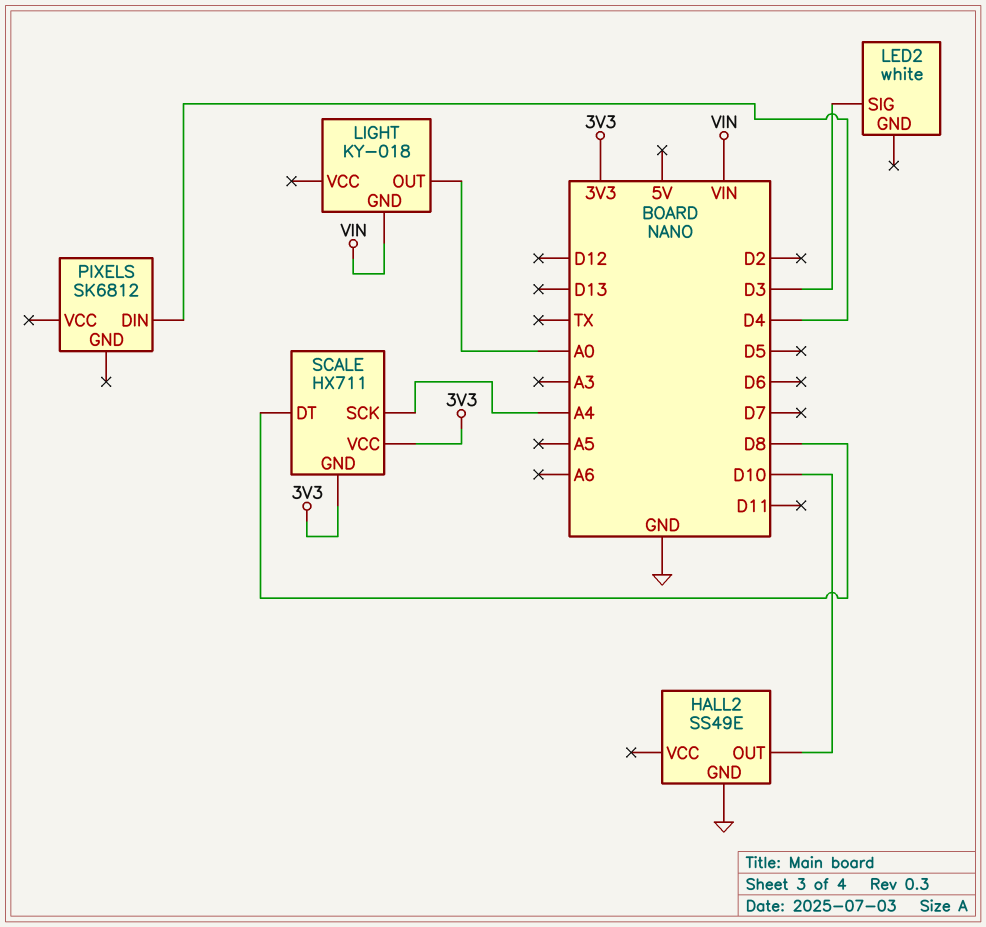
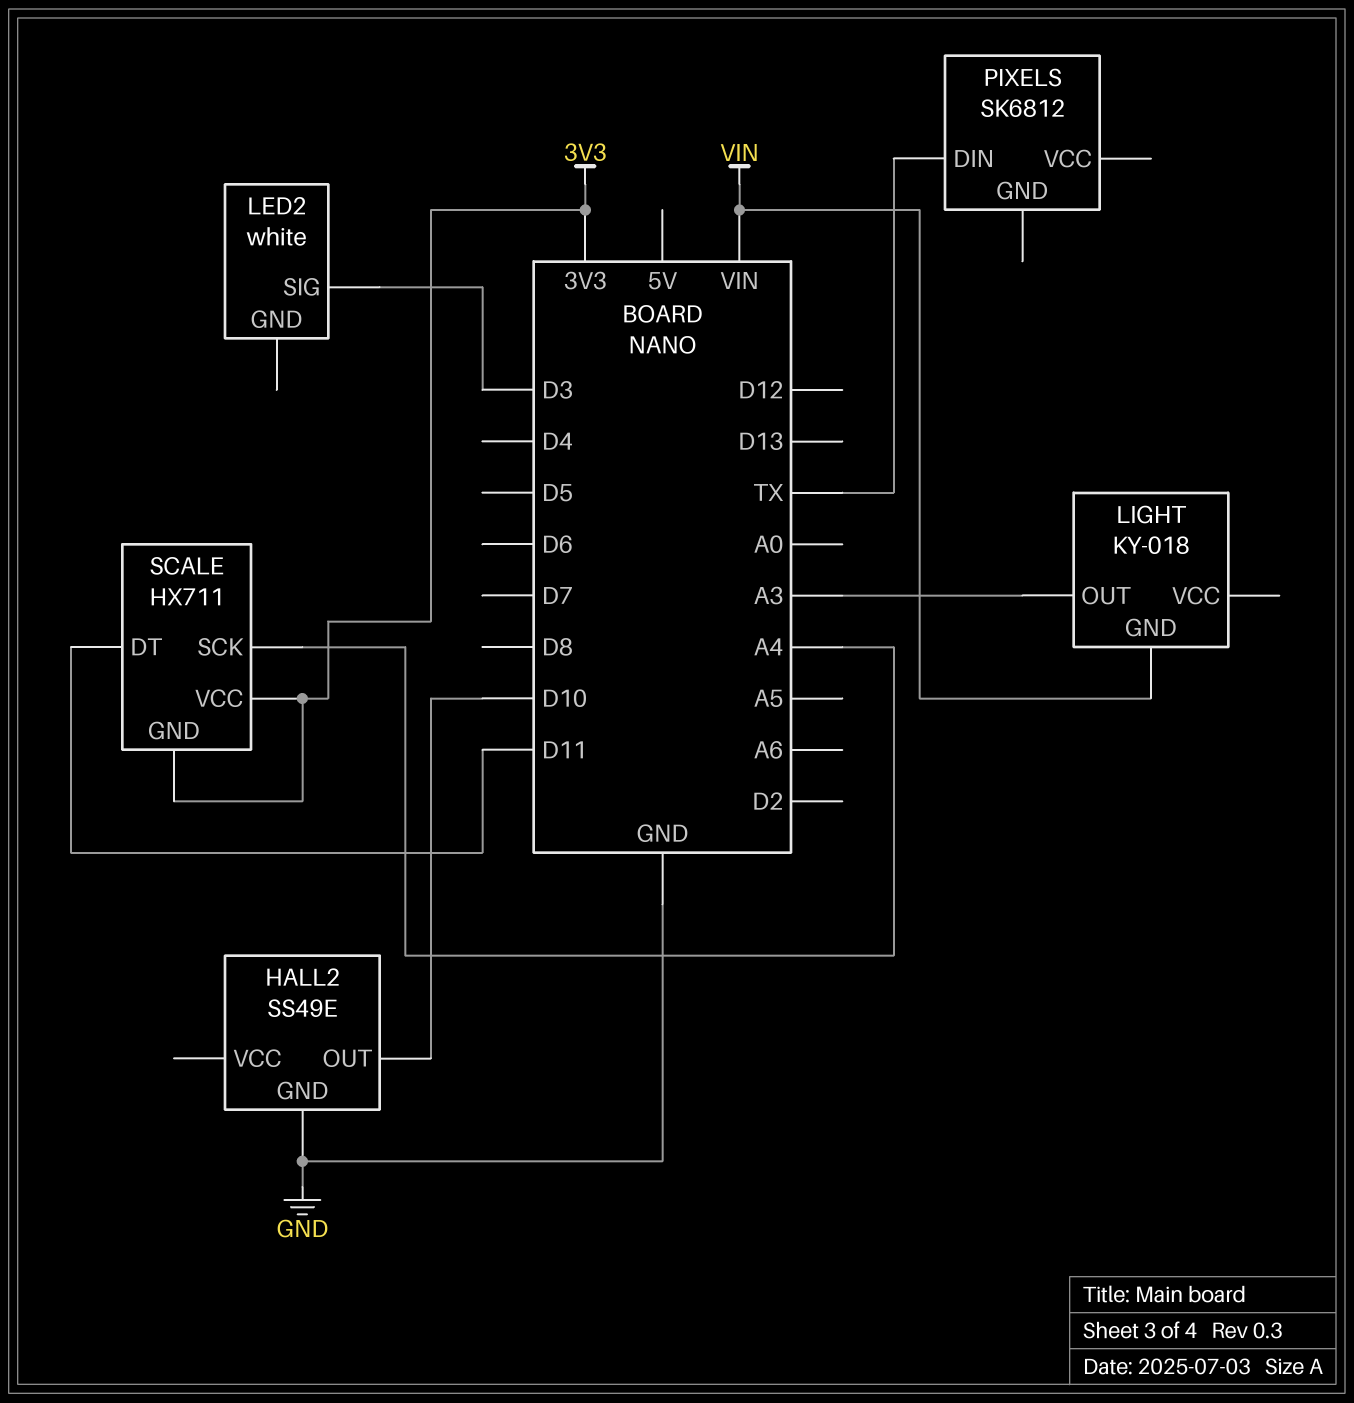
LIGHT pin OUT: A0 -> A3
PIXELS pin DIN: D4 -> TX
SCALE pin DT: D8 -> D11

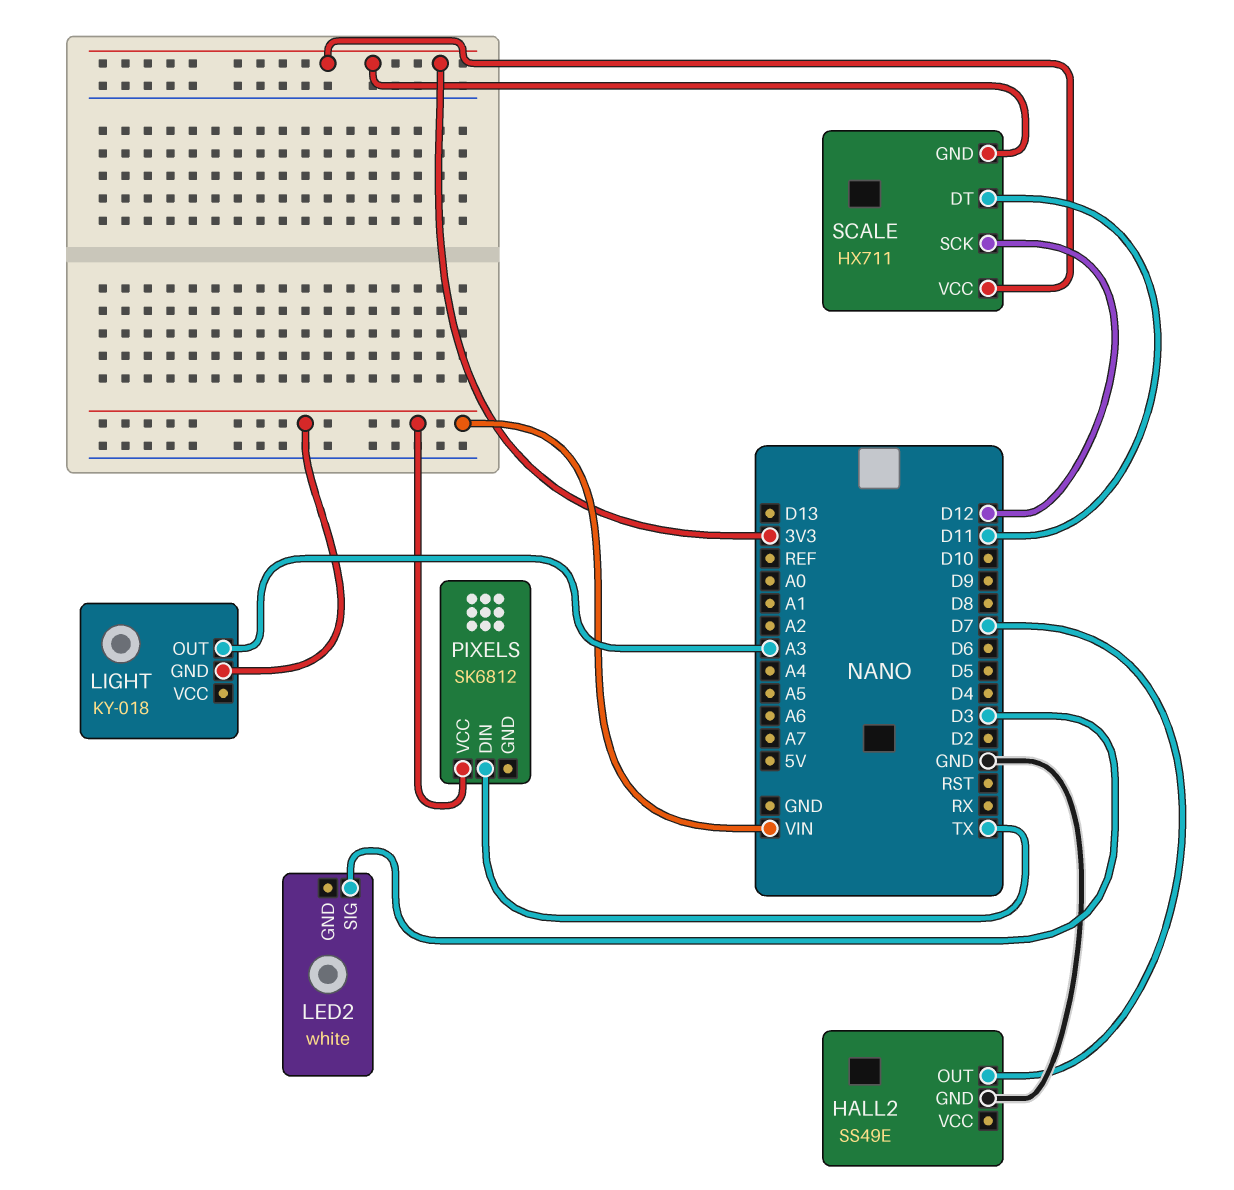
HALL2 pin OUT: D10 -> D7
PIXELS pin VCC: none -> VIN
SCALE pin SCK: A4 -> D12

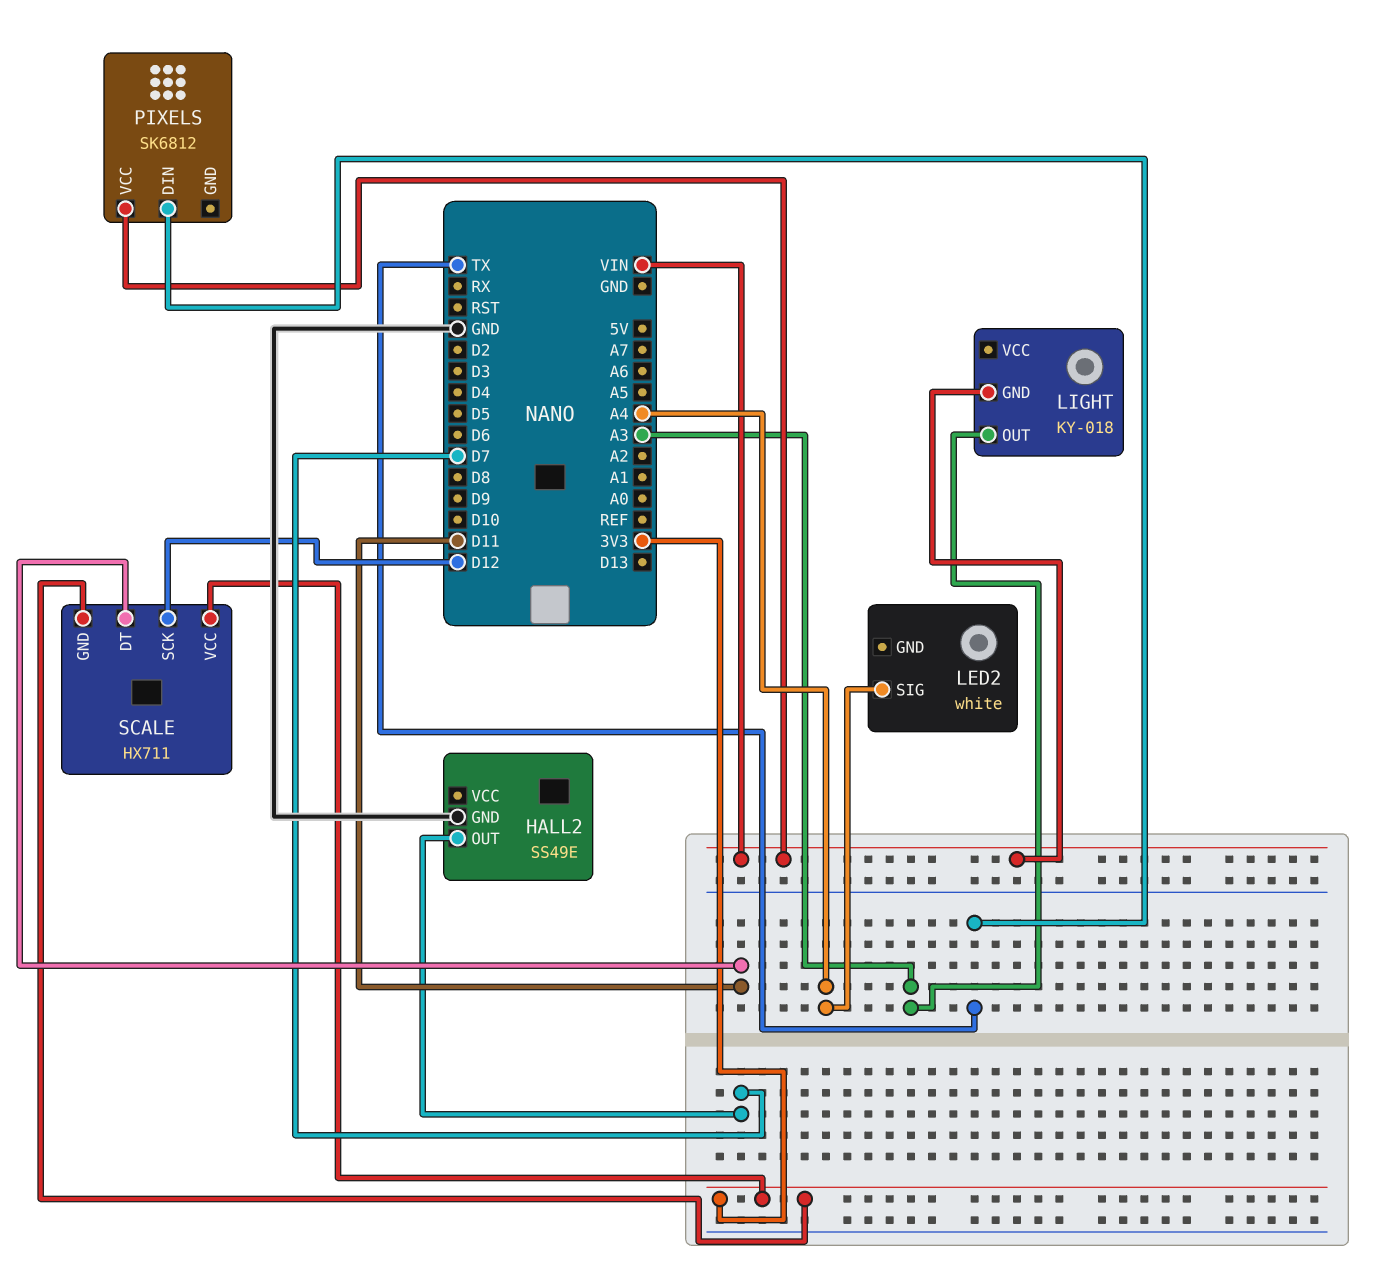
LED2 pin SIG: D3 -> A4

